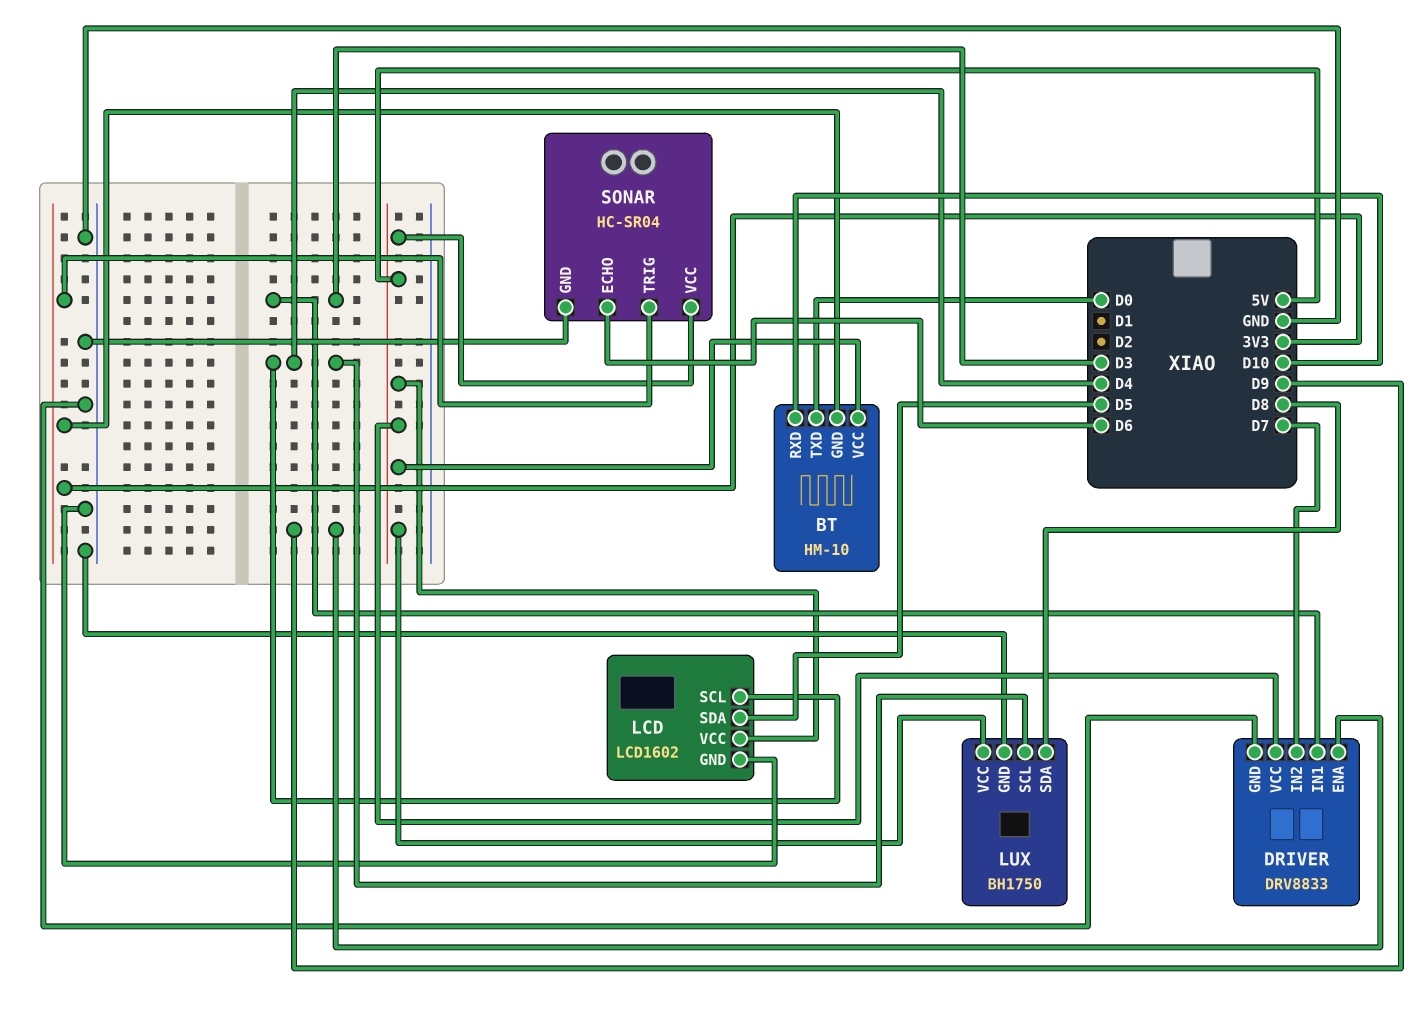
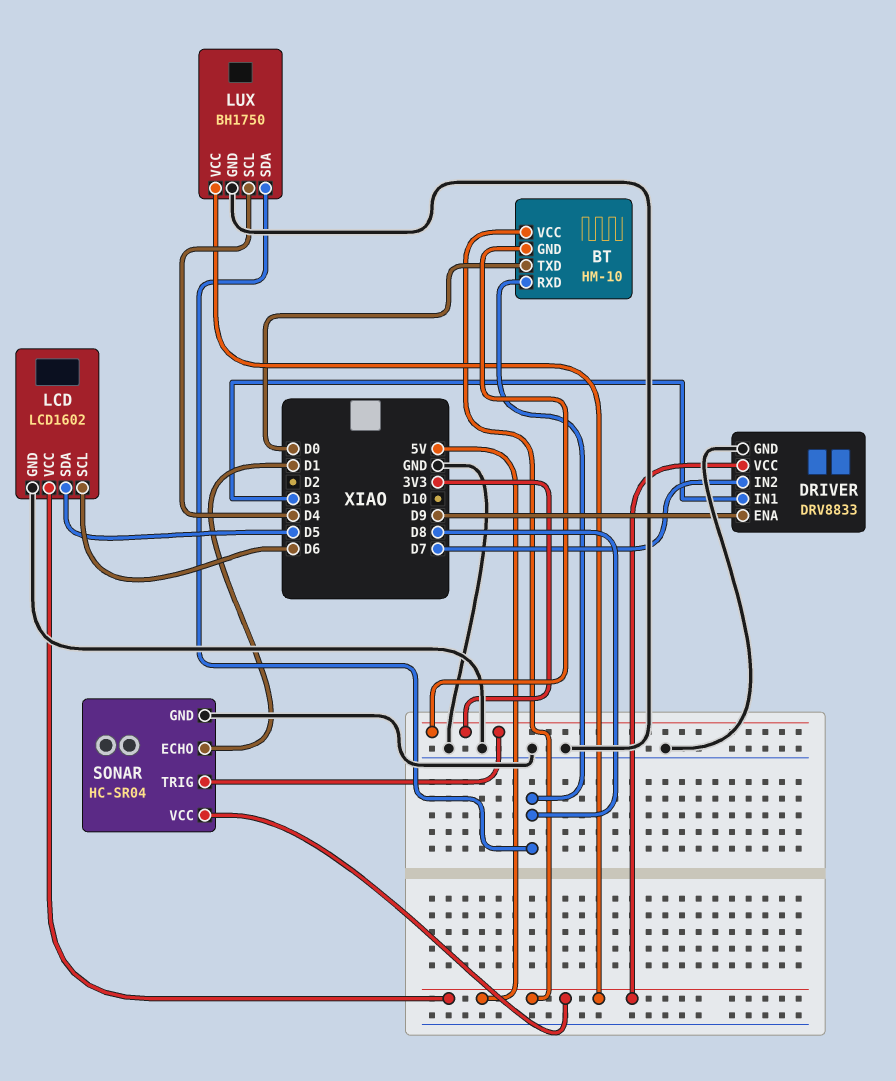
BT pin RXD: D10 -> D8
LCD pin SCL: D4 -> D6
SONAR pin ECHO: D6 -> D1

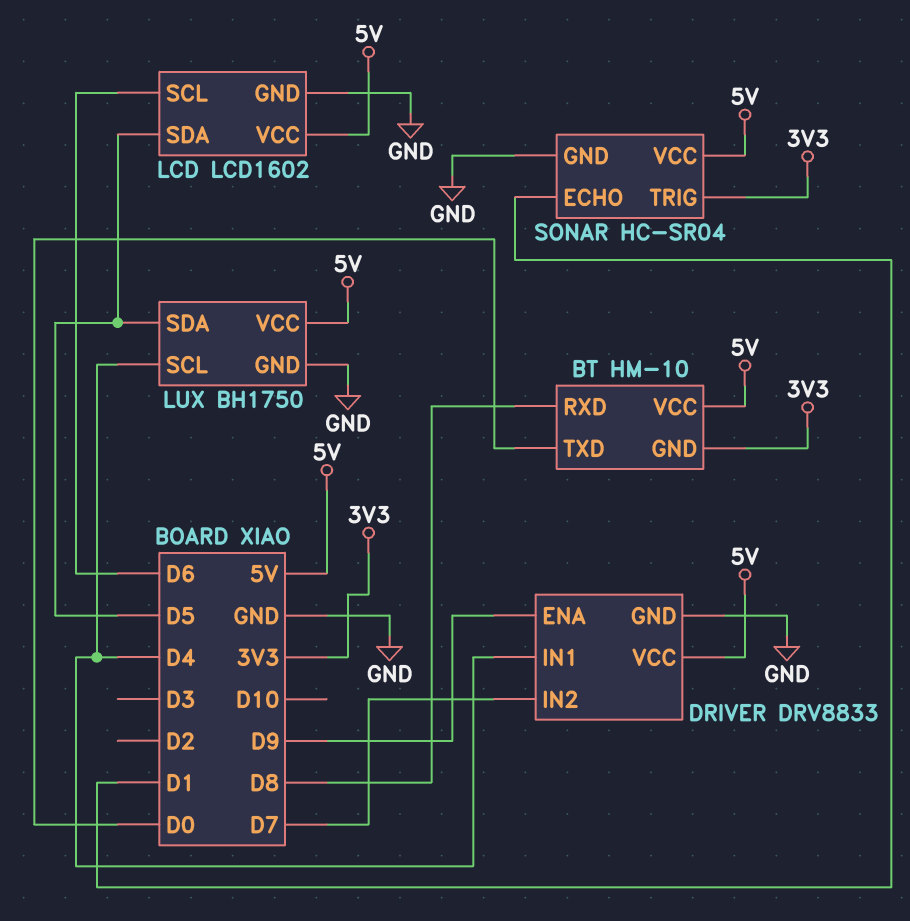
DRIVER pin IN1: D3 -> D4
LUX pin SDA: D8 -> D5

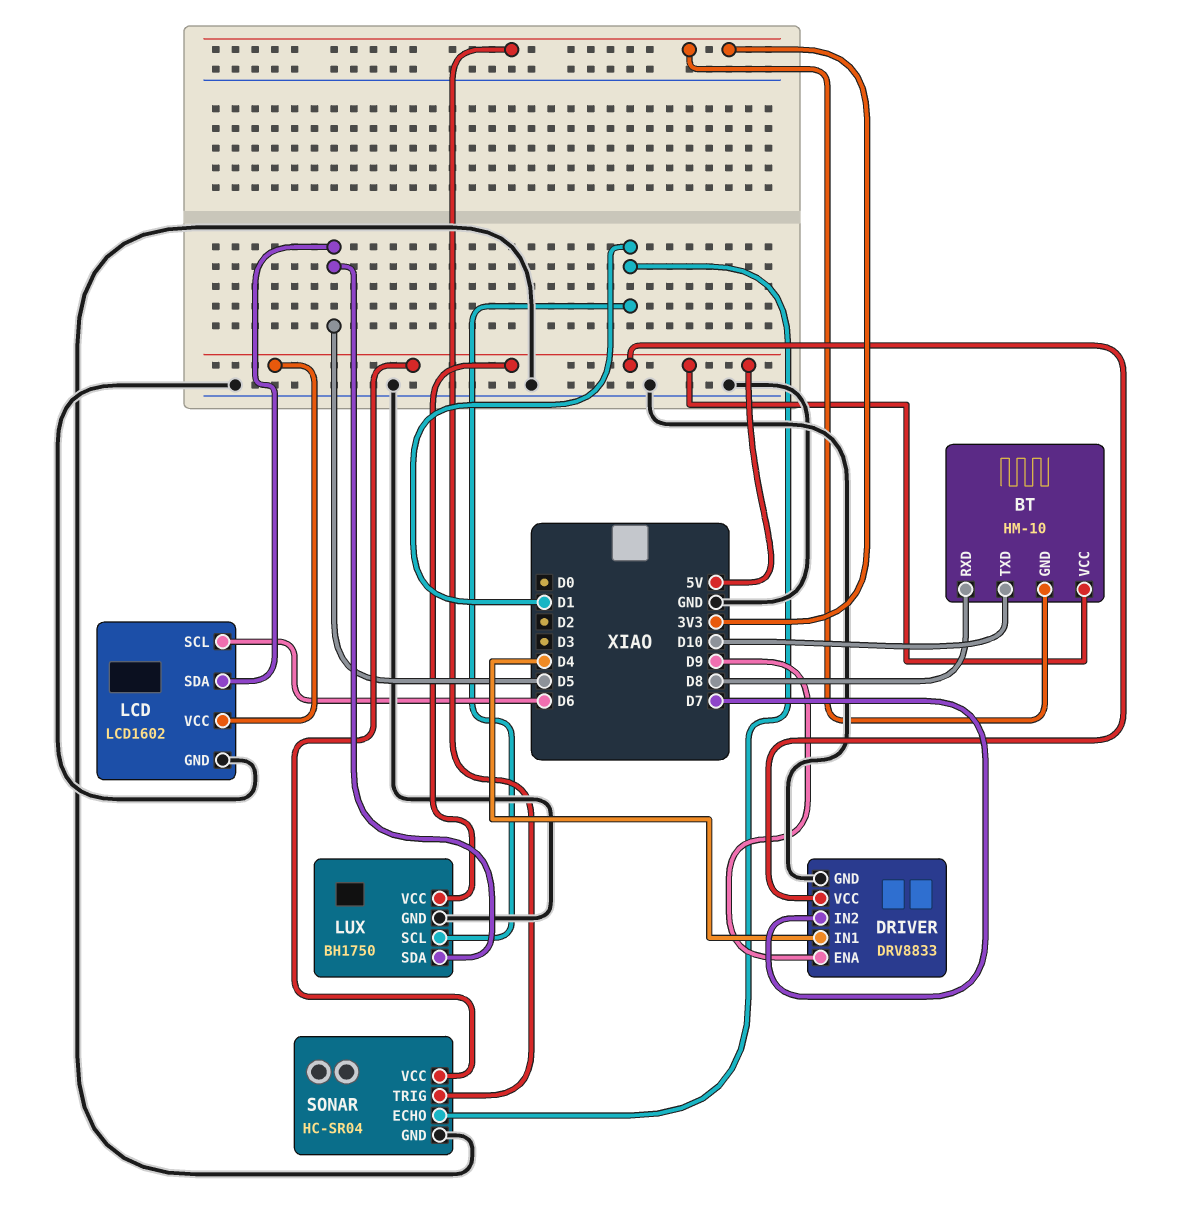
BT pin TXD: D0 -> D10
LUX pin SCL: D4 -> D1

